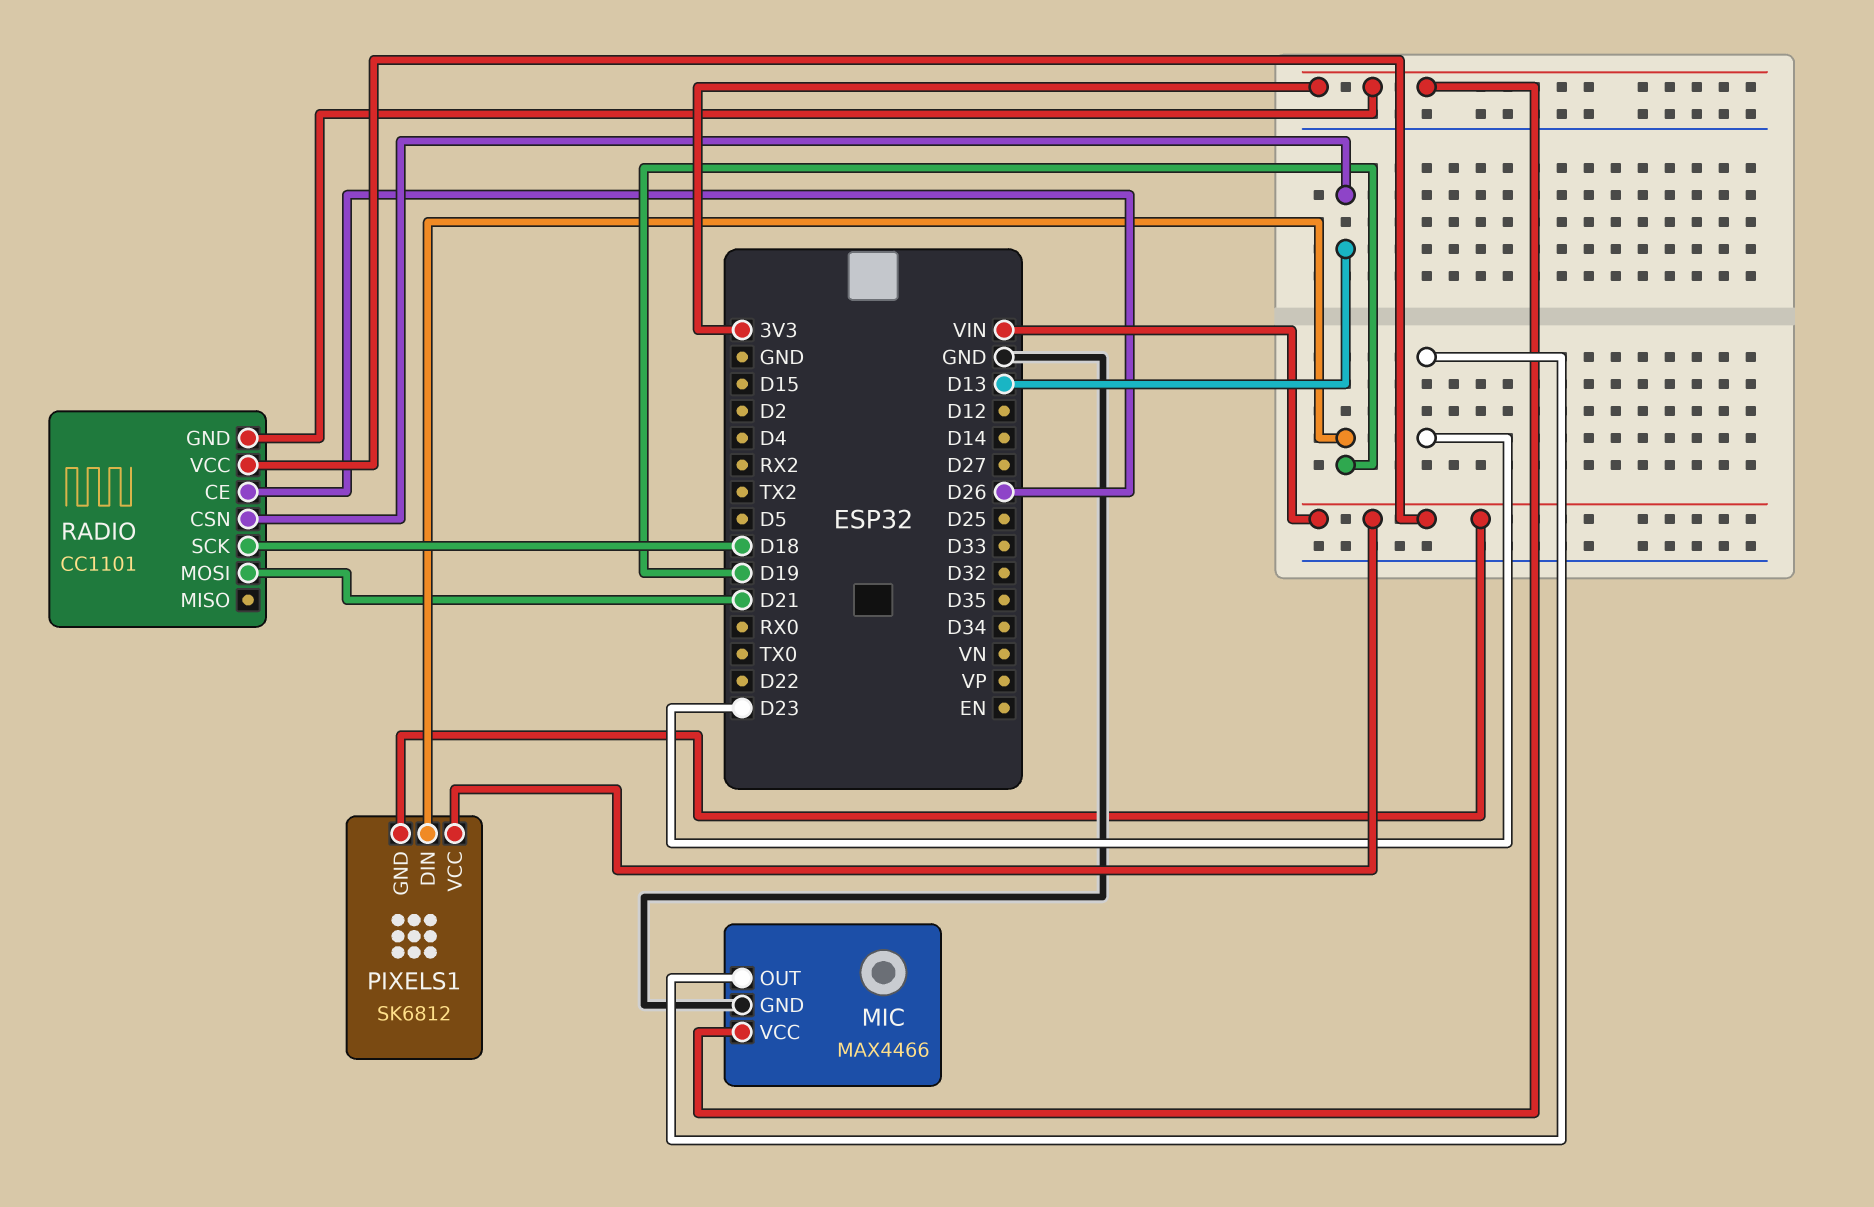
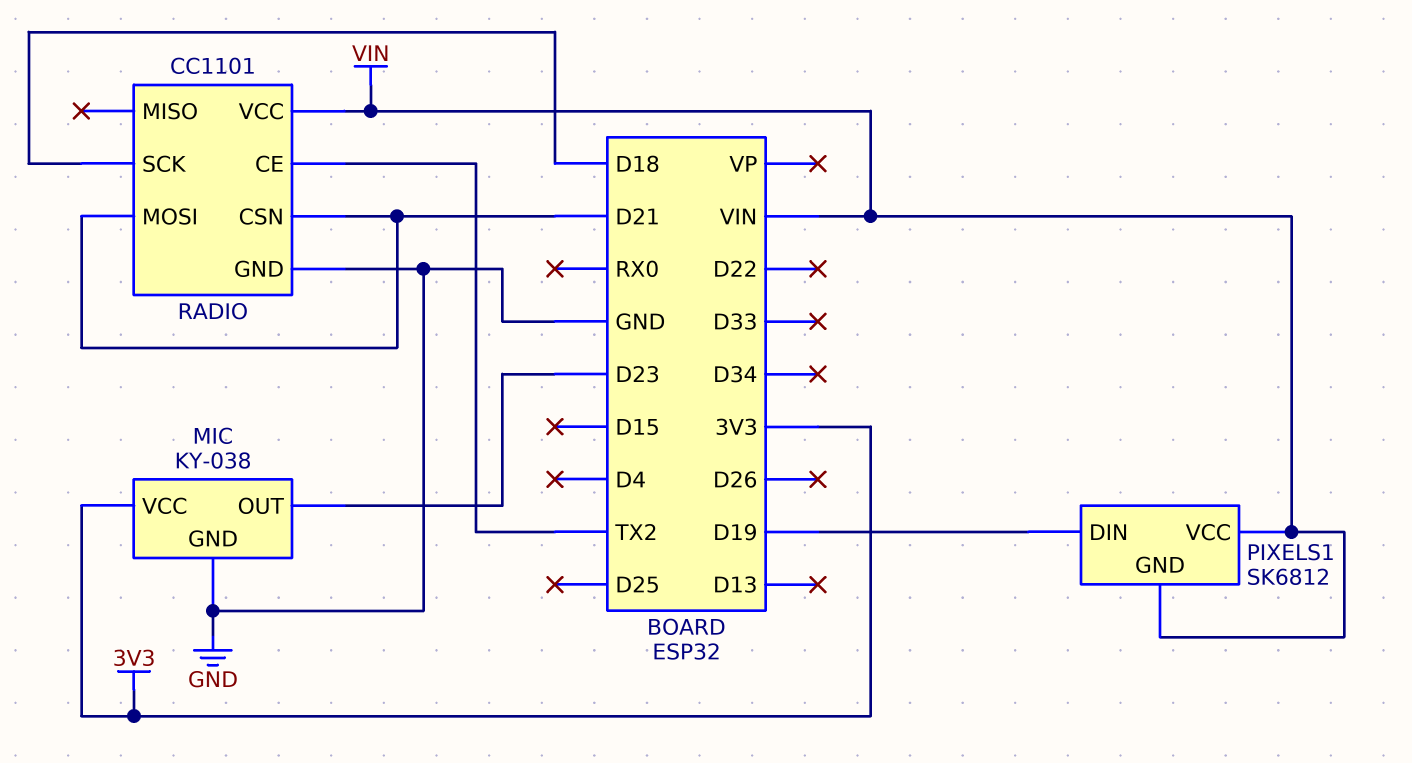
MIC: MAX4466 -> KY-038
RADIO pin CE: D26 -> TX2
RADIO pin CSN: D13 -> D21
RADIO pin GND: 3V3 -> GND

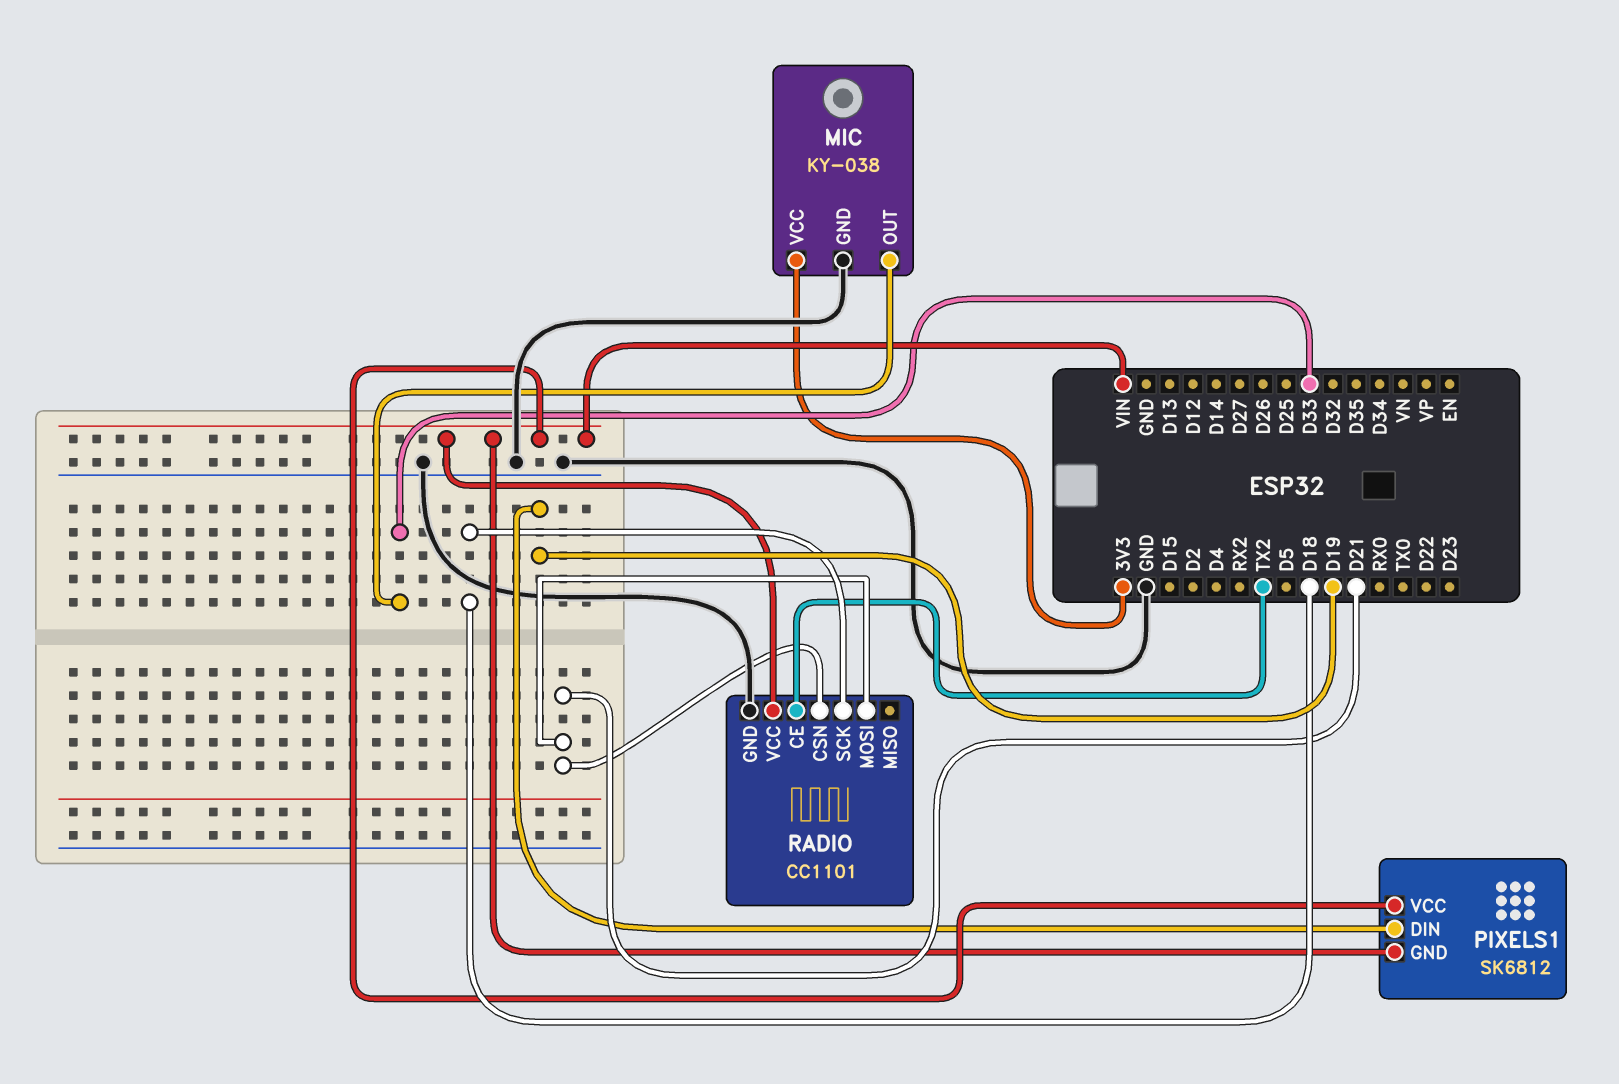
MIC pin OUT: D23 -> D33

